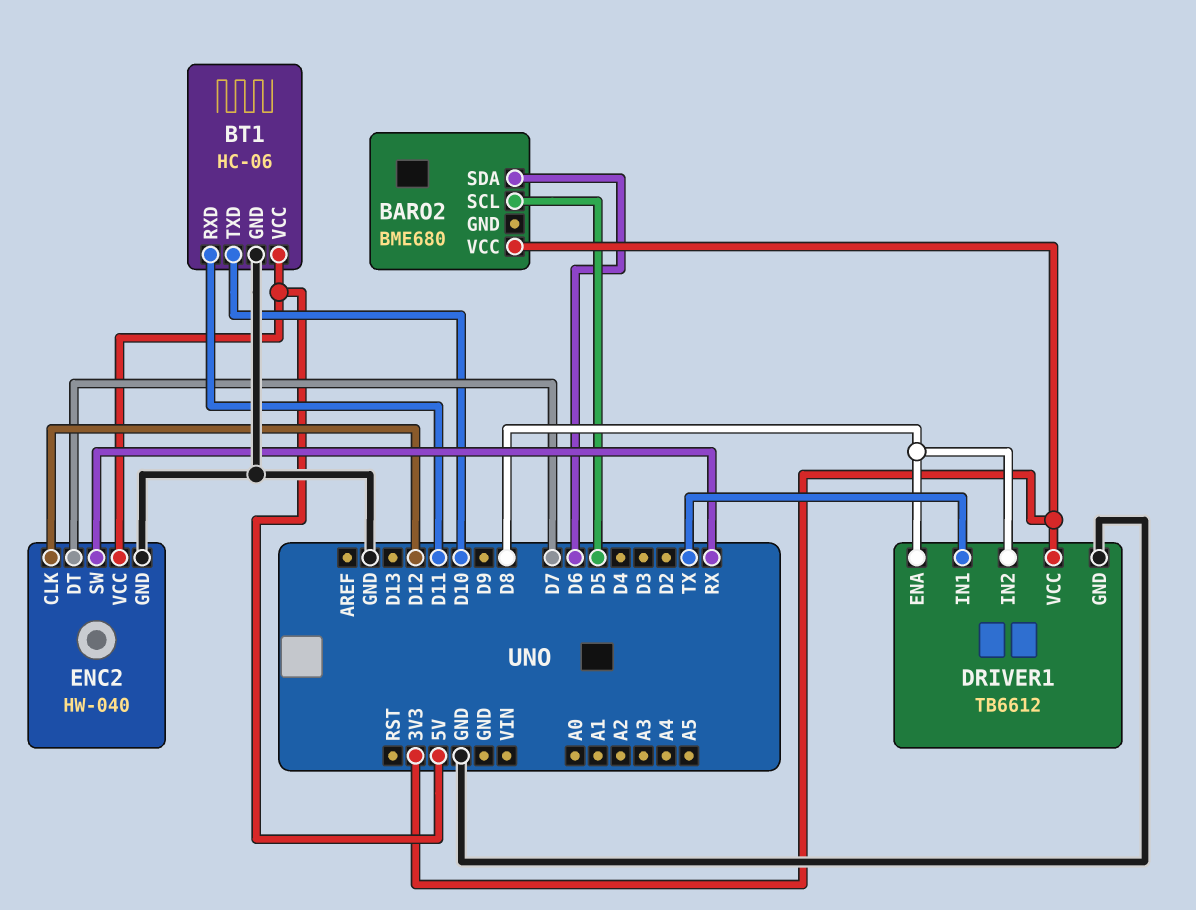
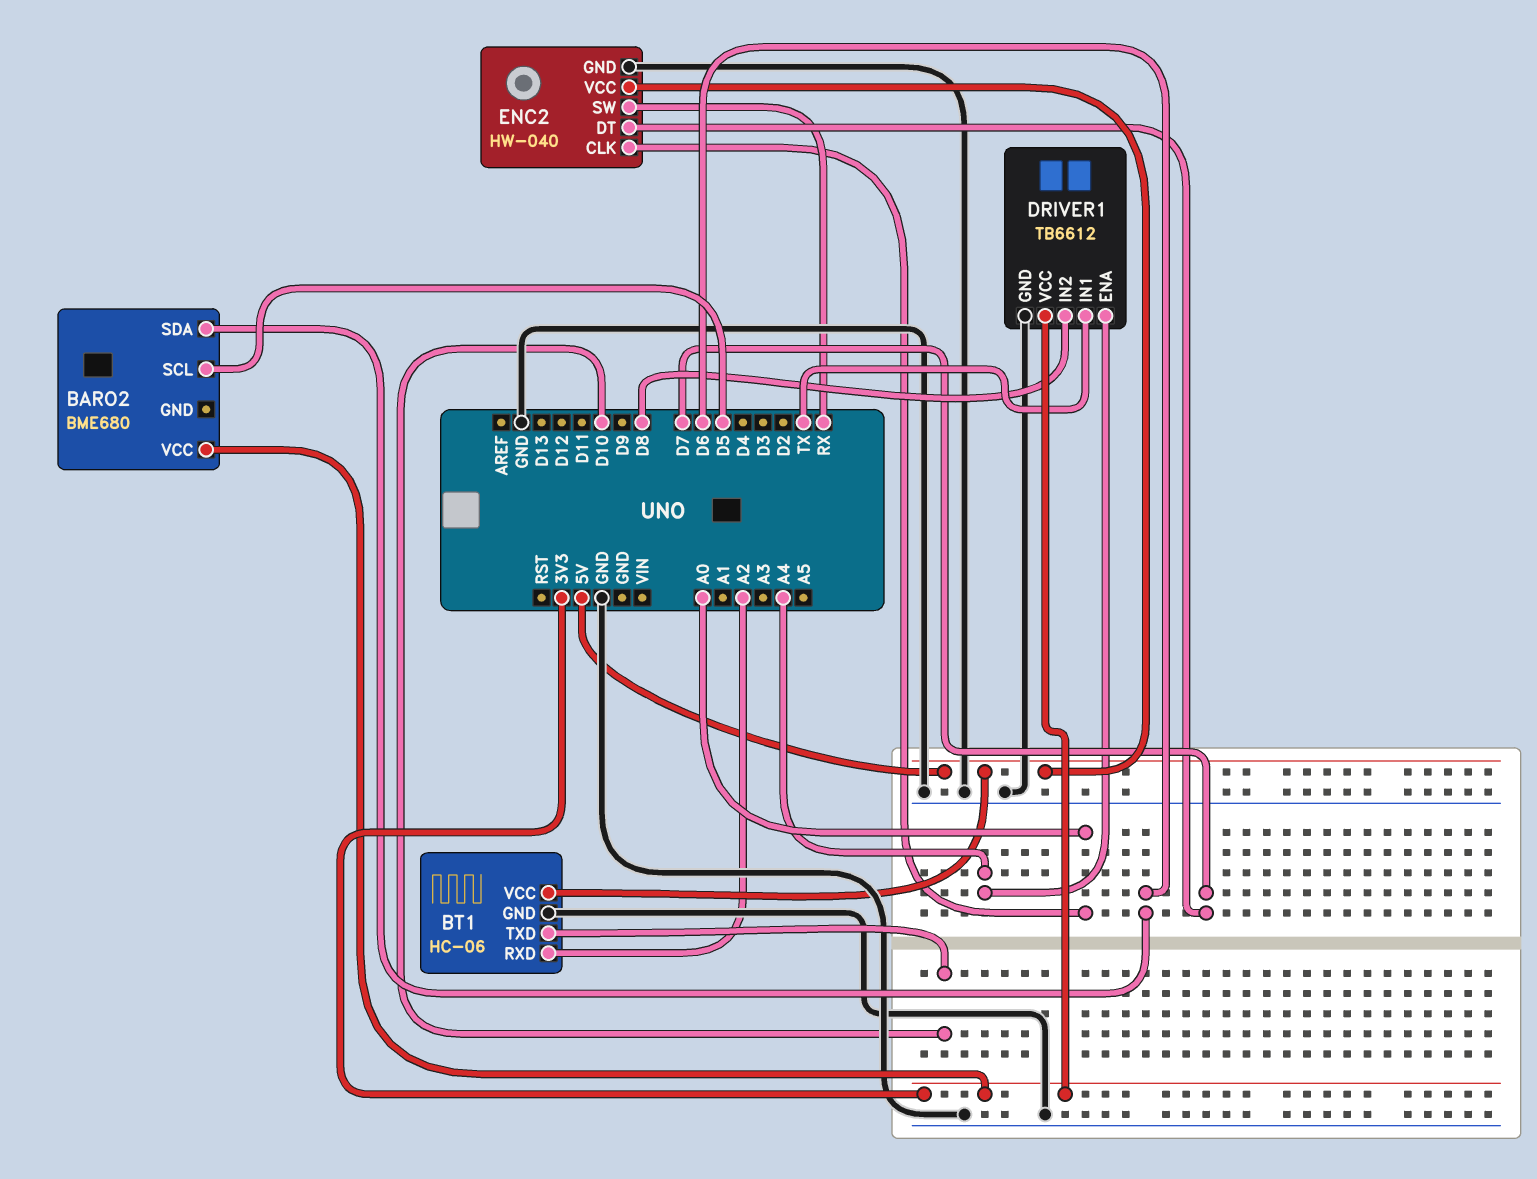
BT1 pin RXD: D11 -> A2
DRIVER1 pin ENA: D8 -> A4
ENC2 pin CLK: D12 -> A0

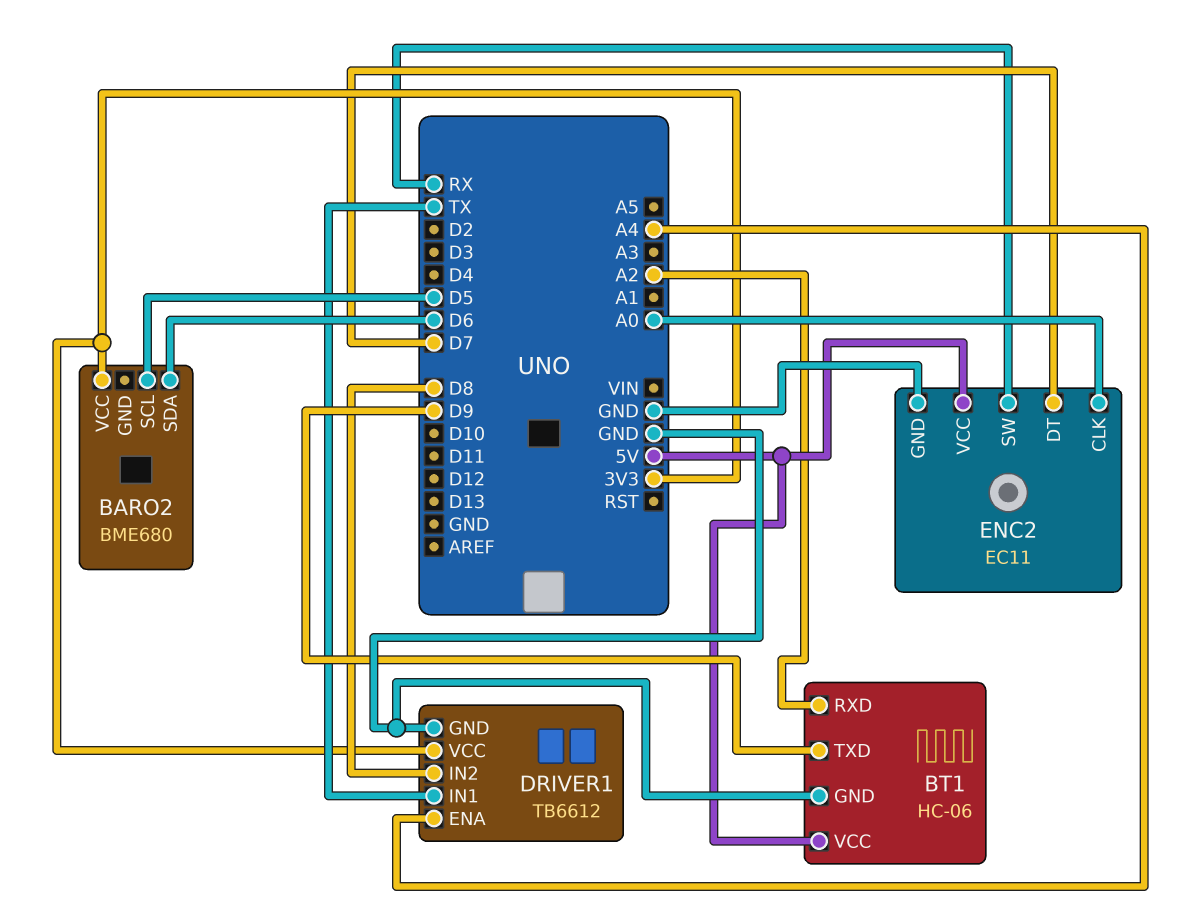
BT1 pin TXD: D10 -> D9
ENC2: HW-040 -> EC11

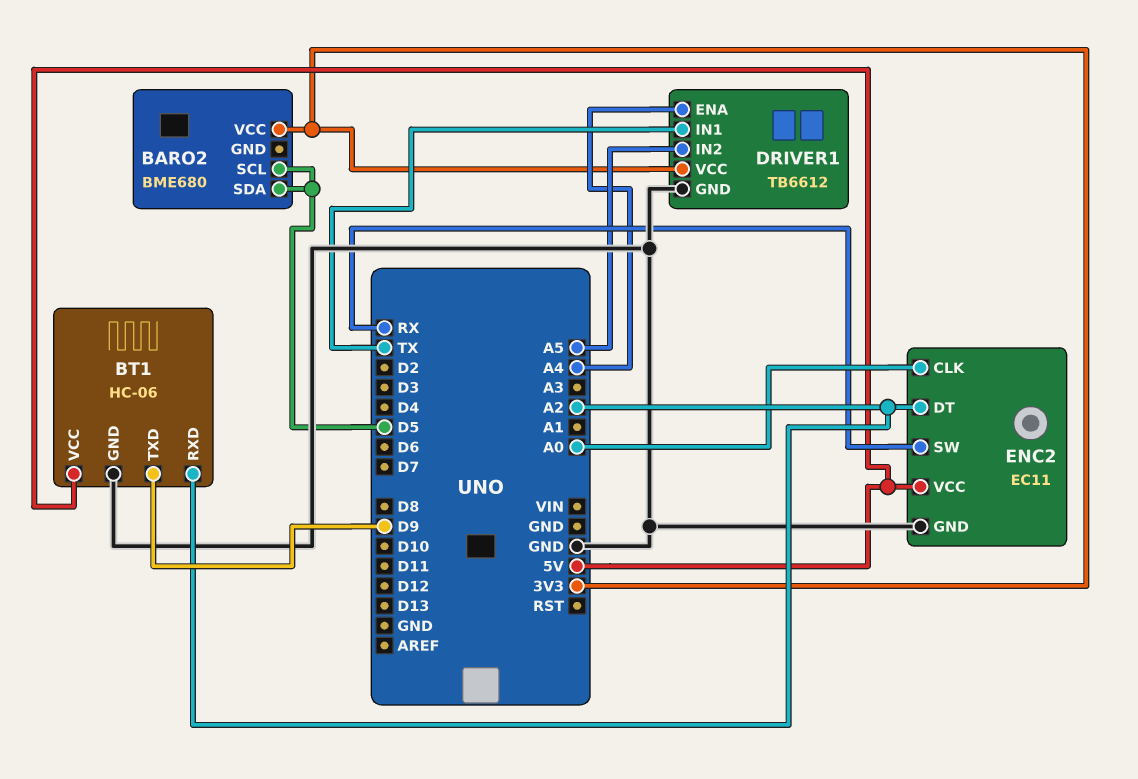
BARO2 pin SDA: D6 -> D5
DRIVER1 pin IN2: D8 -> A5
ENC2 pin DT: D7 -> A2

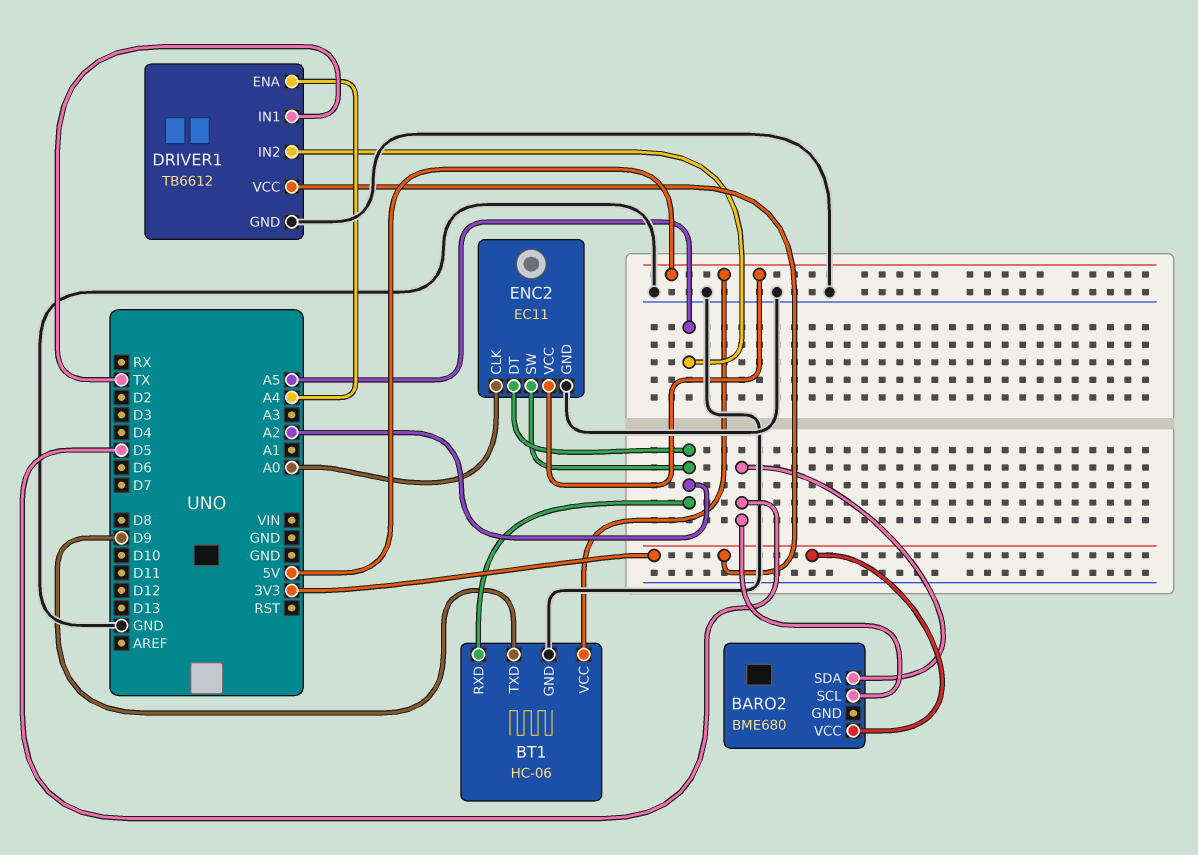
ENC2 pin SW: RX -> A2

